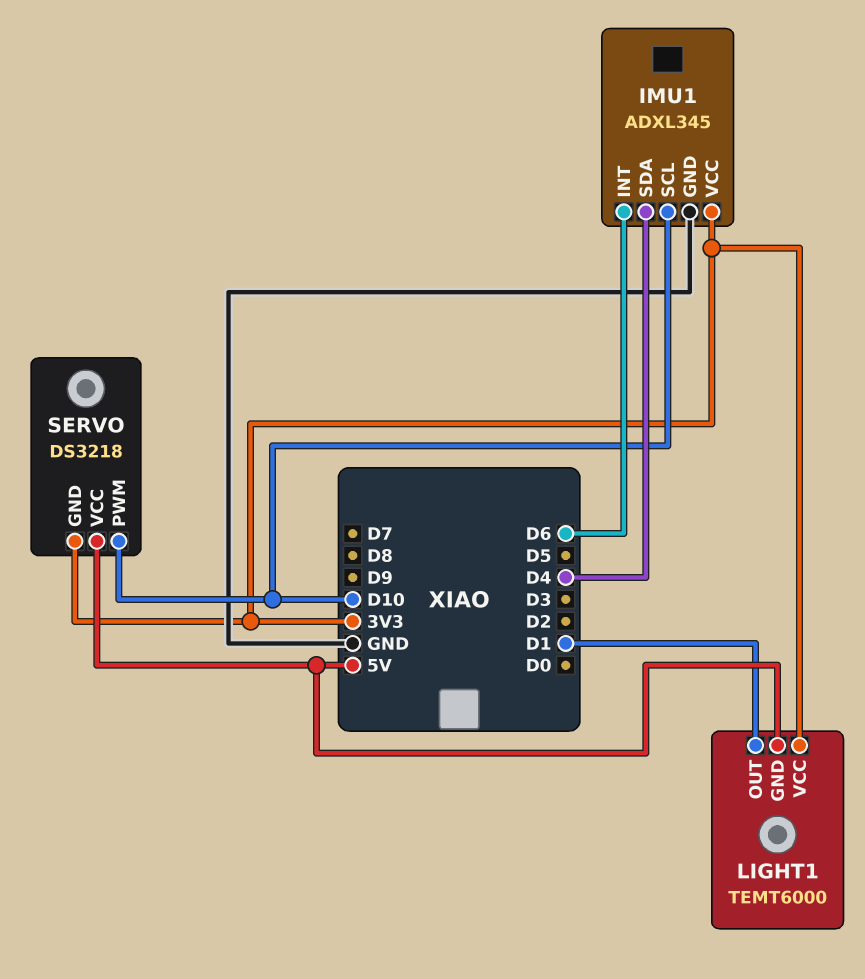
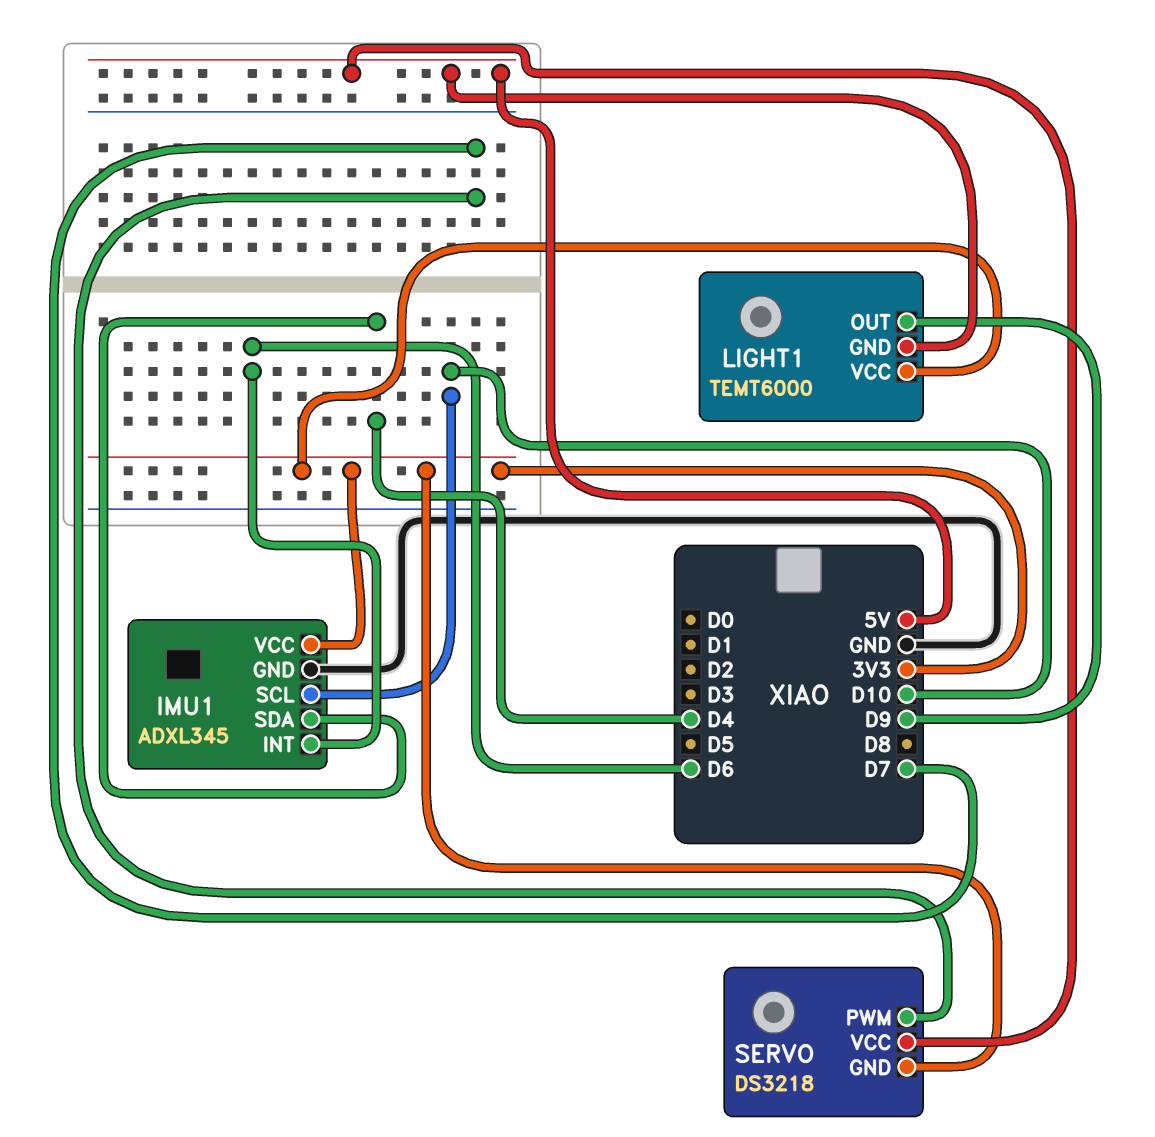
LIGHT1 pin OUT: D1 -> D9
SERVO pin PWM: D10 -> D7

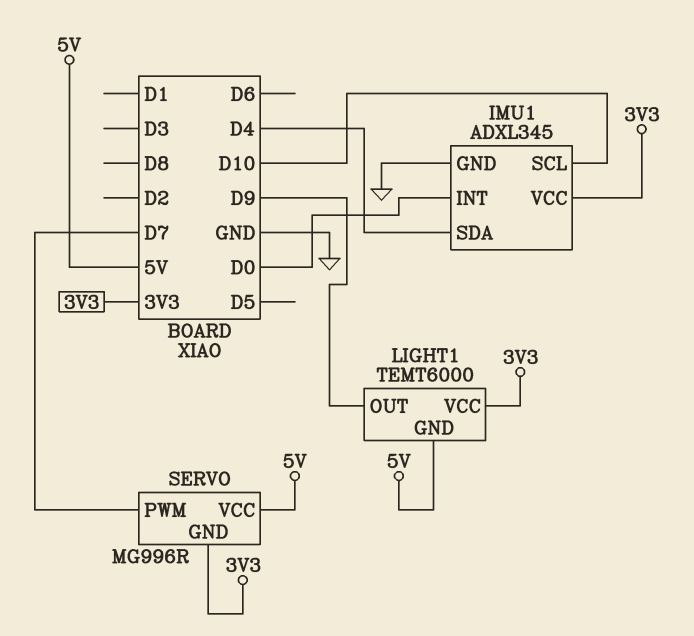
IMU1 pin INT: D6 -> D0
SERVO: DS3218 -> MG996R

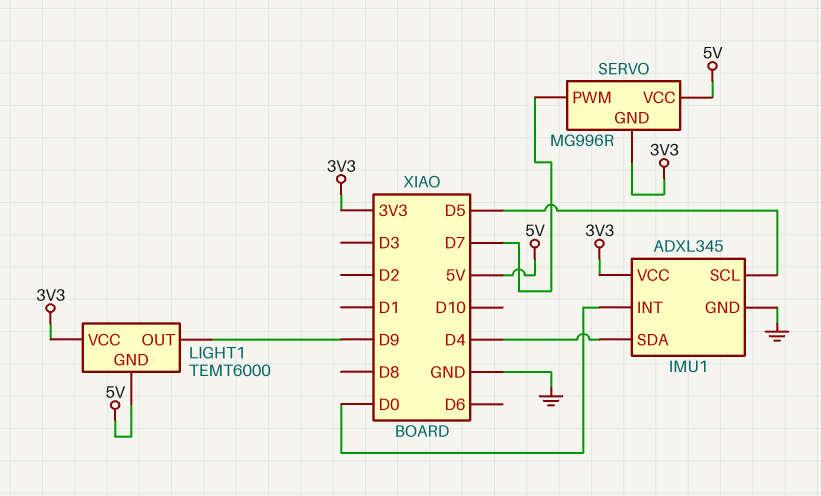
IMU1 pin SCL: D10 -> D5

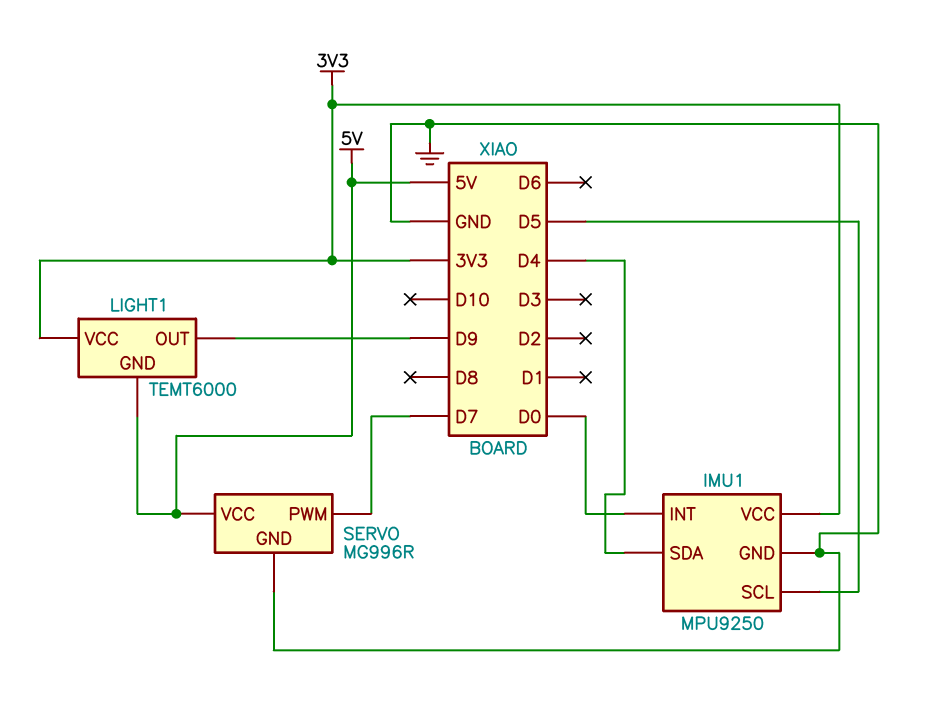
IMU1: ADXL345 -> MPU9250
SERVO pin GND: 3V3 -> GND

